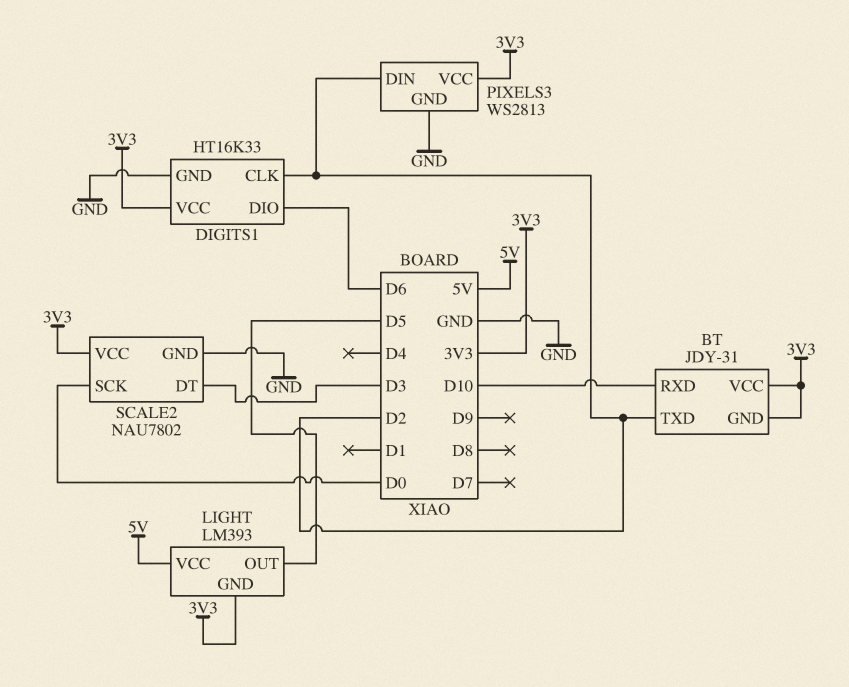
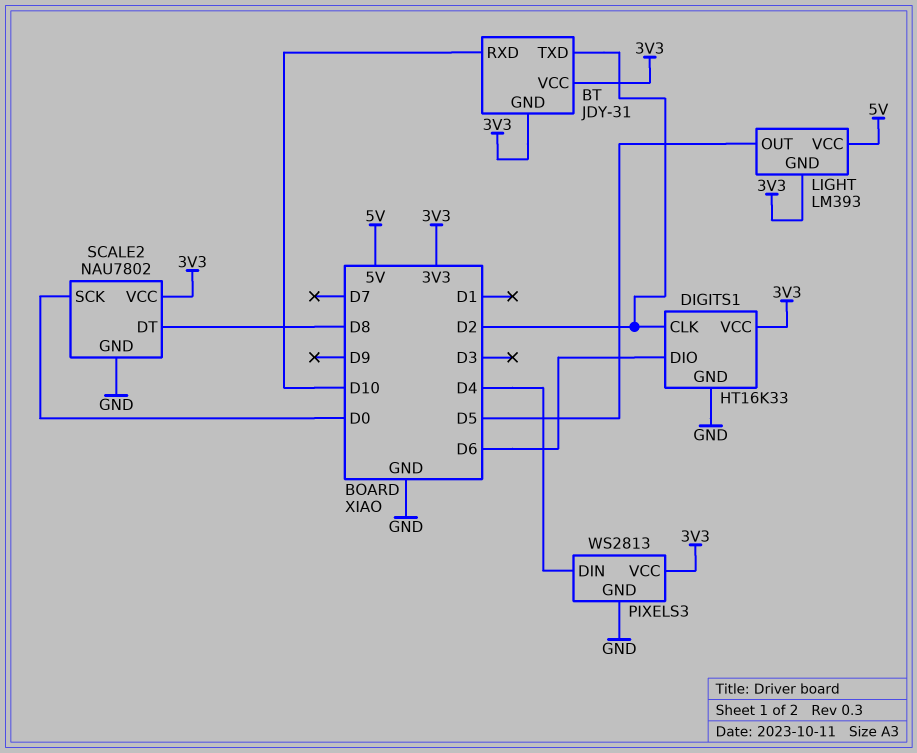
PIXELS3 pin DIN: D2 -> D4
SCALE2 pin DT: D3 -> D8

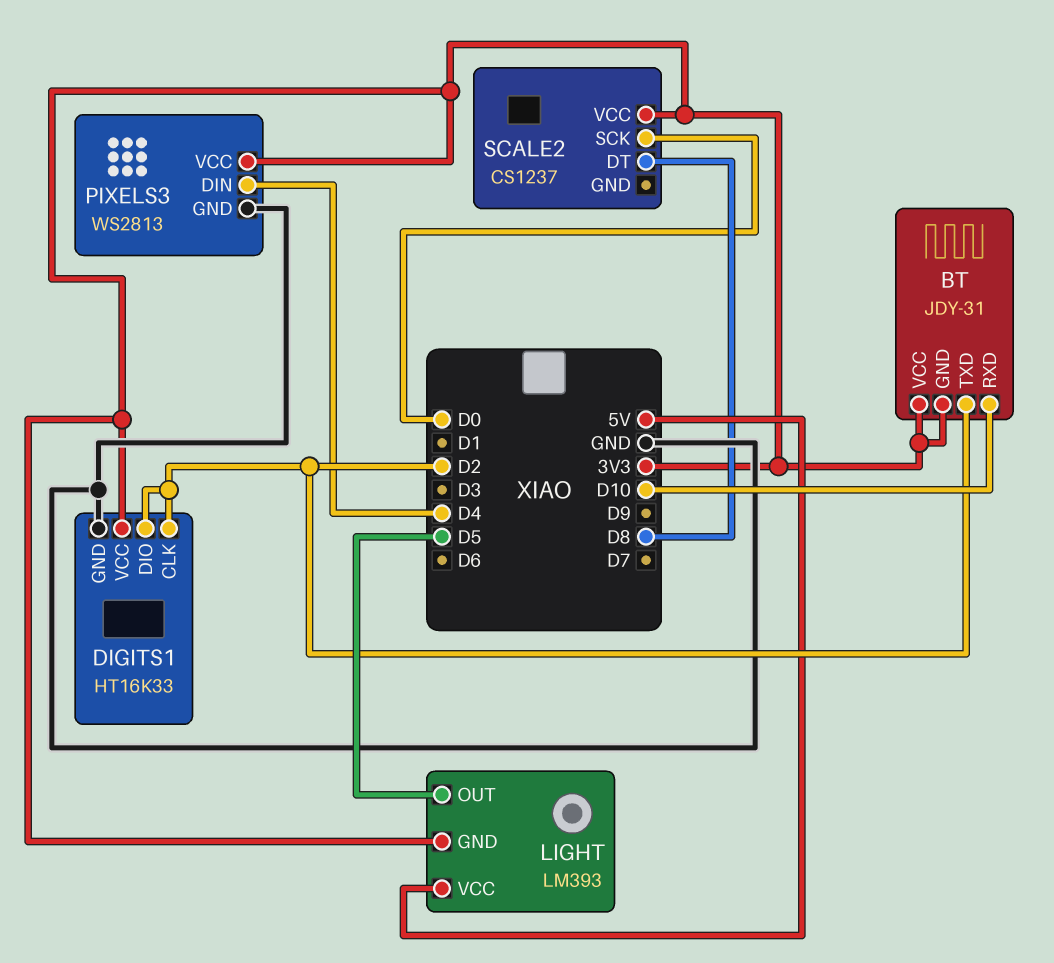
DIGITS1 pin DIO: D6 -> D2
SCALE2: NAU7802 -> CS1237
SCALE2 pin GND: GND -> none

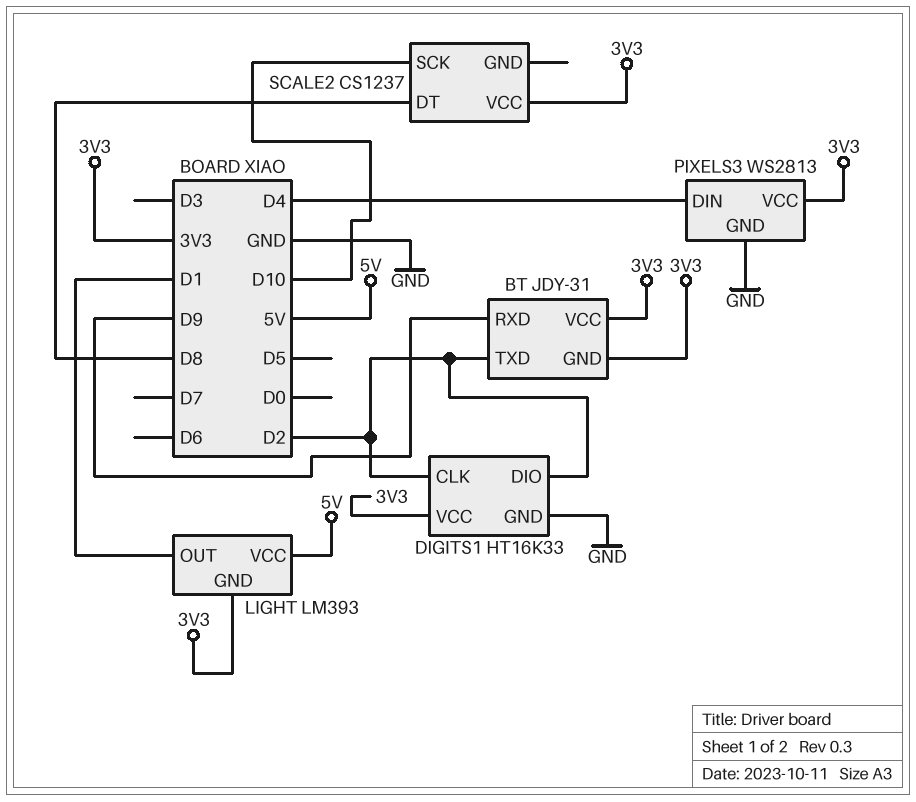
BT pin RXD: D10 -> D9
LIGHT pin OUT: D5 -> D1
SCALE2 pin SCK: D0 -> D10

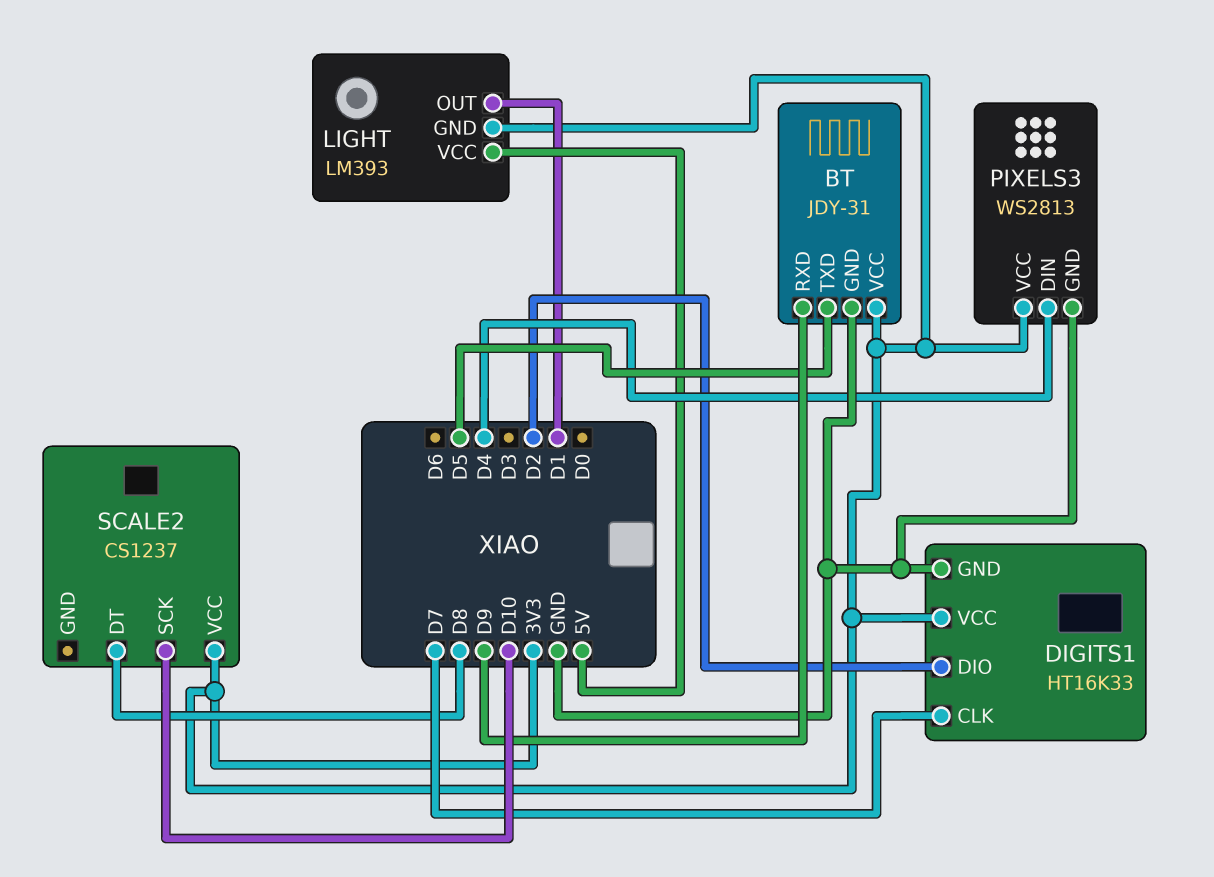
BT pin GND: 3V3 -> GND
BT pin TXD: D2 -> D5
DIGITS1 pin CLK: D2 -> D7

